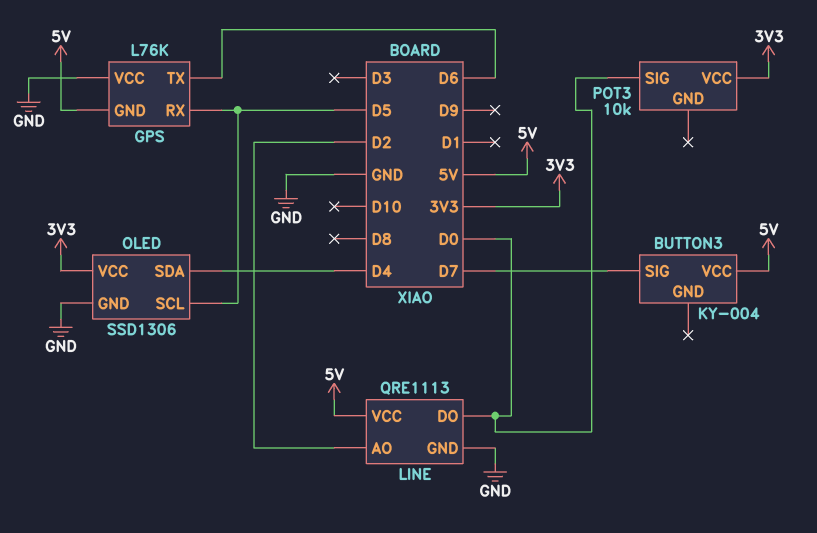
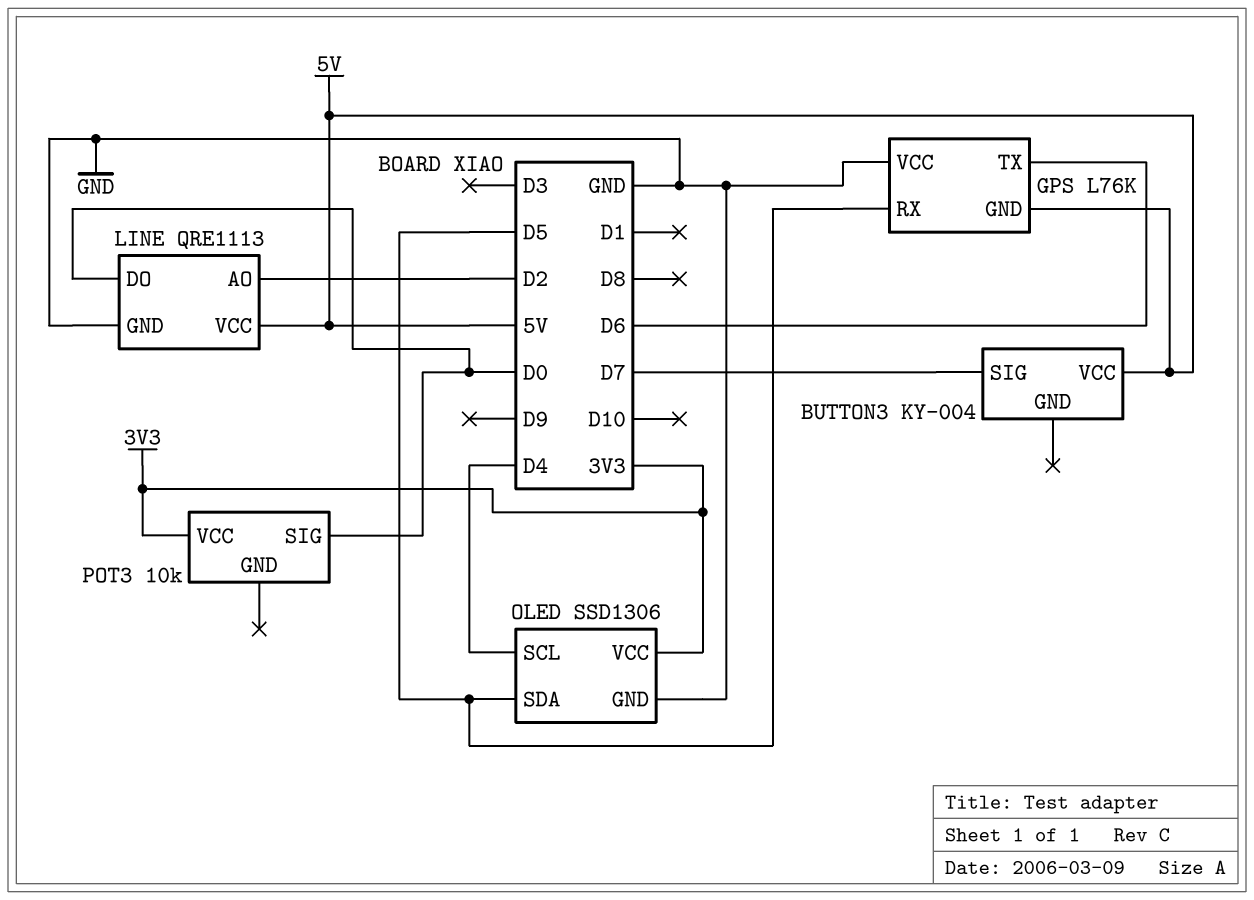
OLED pin SCL: D5 -> D4
OLED pin SDA: D4 -> D5

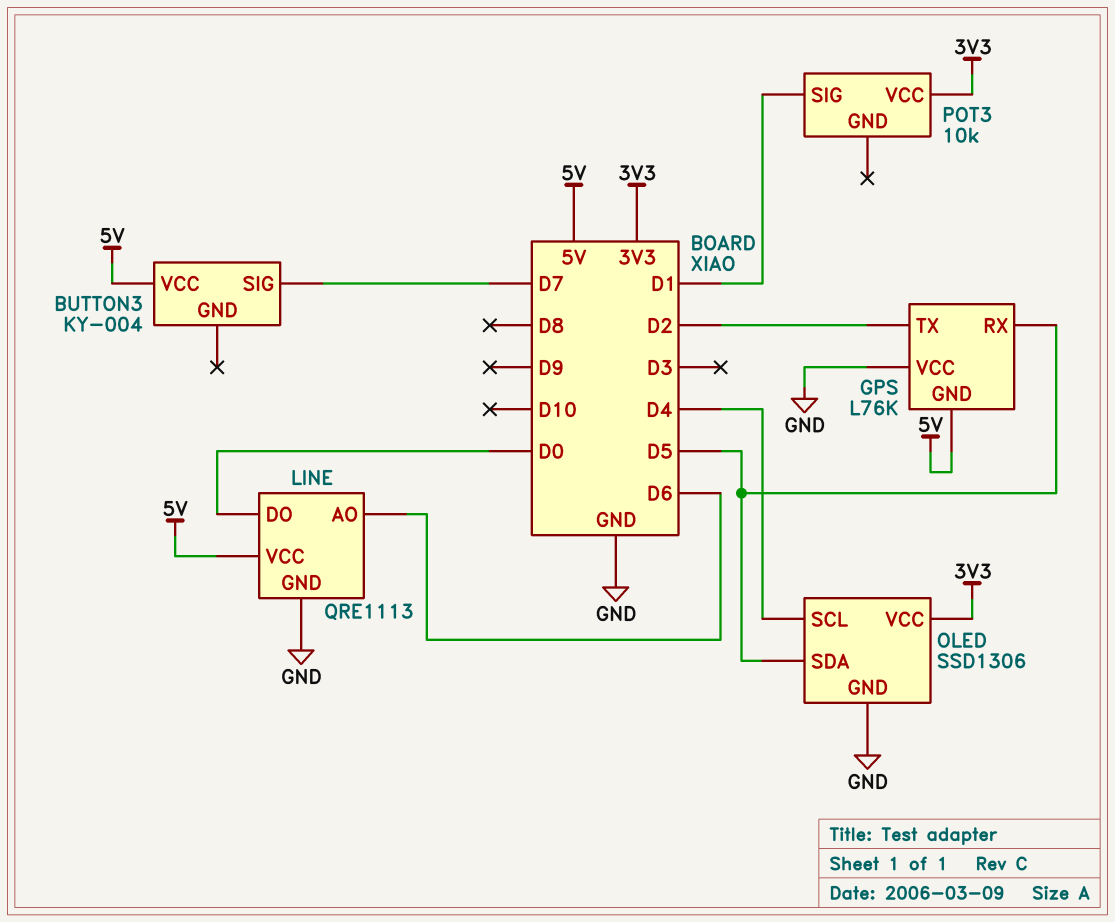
GPS pin TX: D6 -> D2
LINE pin AO: D2 -> D6
POT3 pin SIG: D0 -> D1

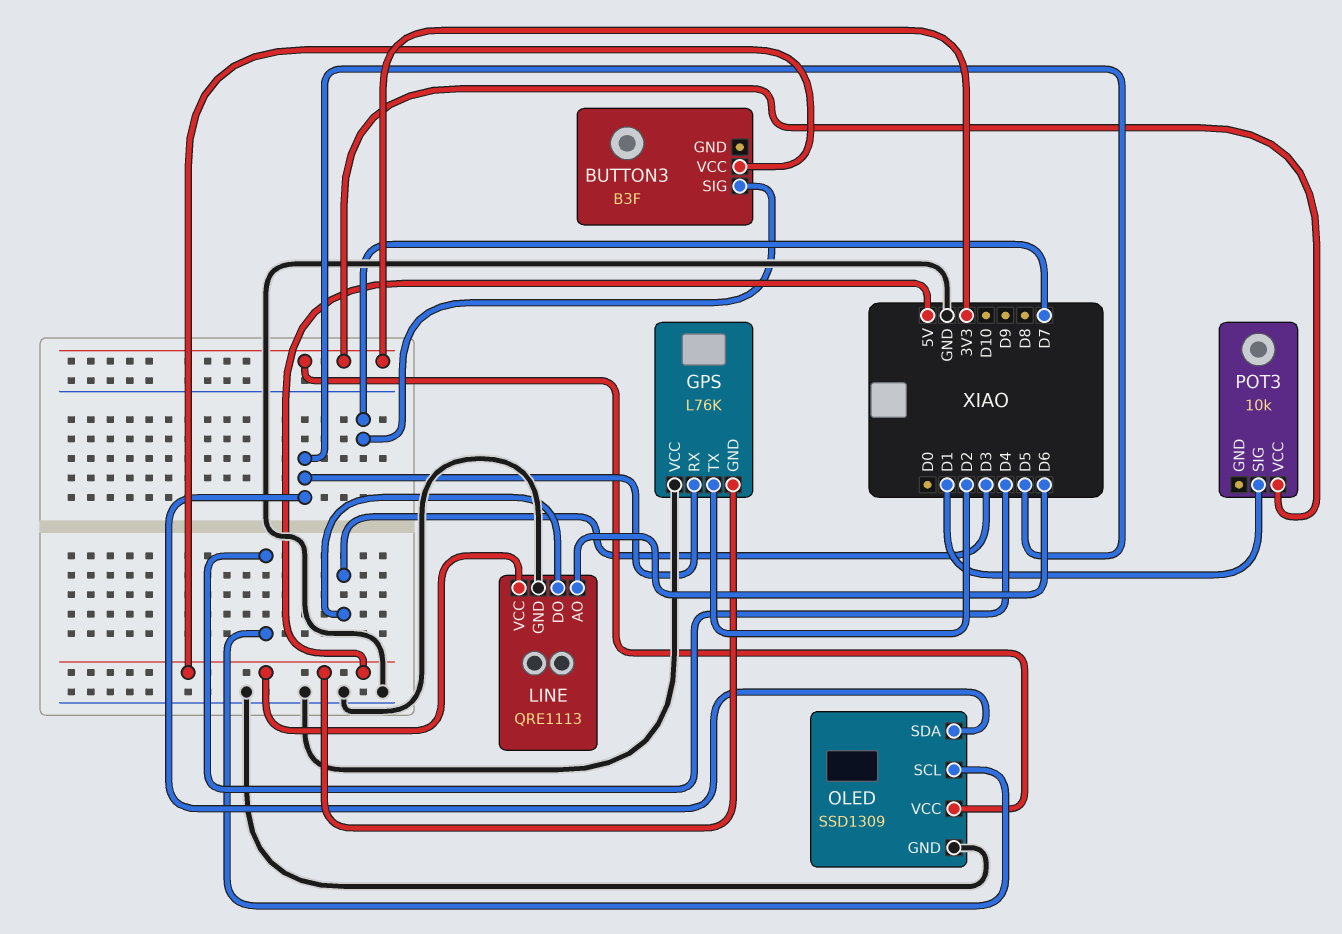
BUTTON3: KY-004 -> B3F
LINE pin DO: D0 -> D3
OLED: SSD1306 -> SSD1309

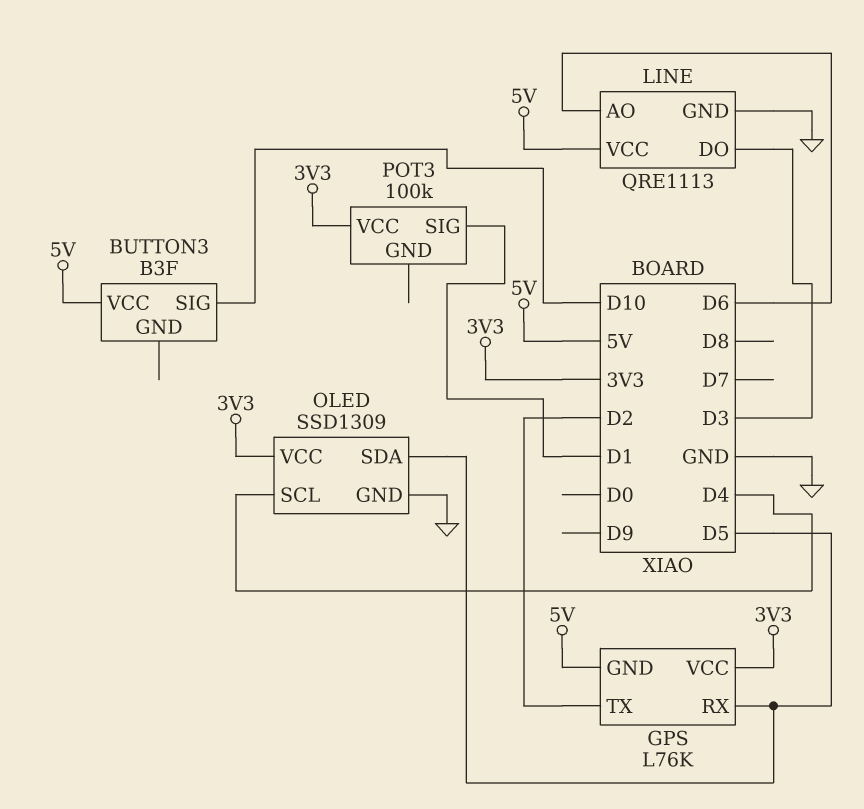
BUTTON3 pin SIG: D7 -> D10
GPS pin VCC: GND -> 3V3
POT3: 10k -> 100k

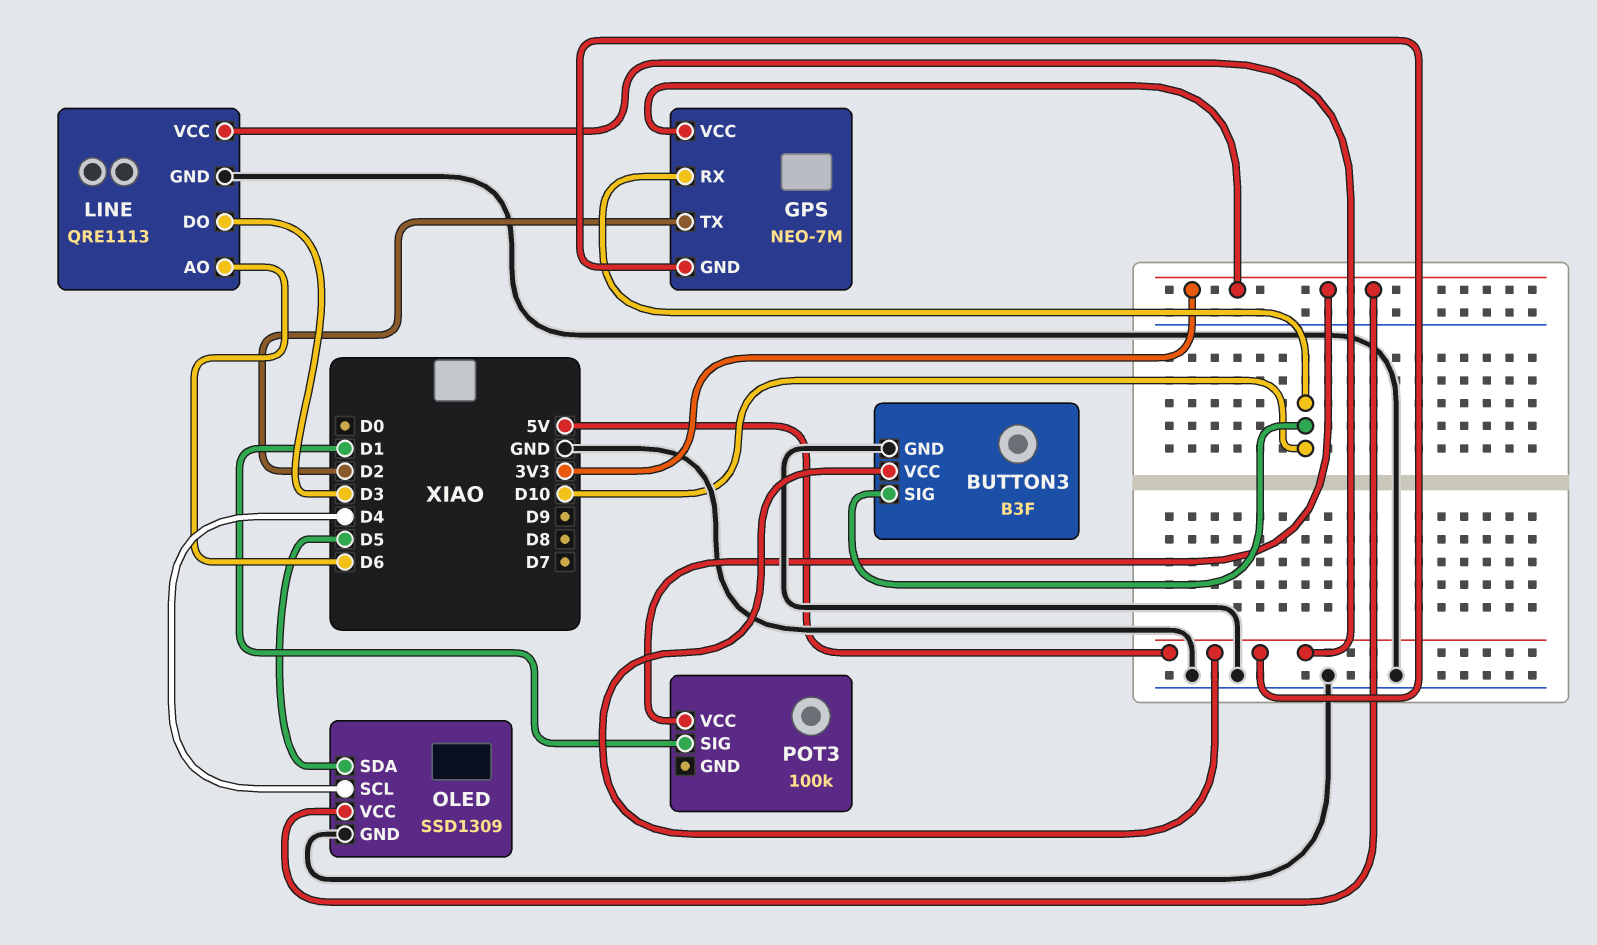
BUTTON3 pin GND: none -> GND
GPS: L76K -> NEO-7M
GPS pin RX: D5 -> D10

